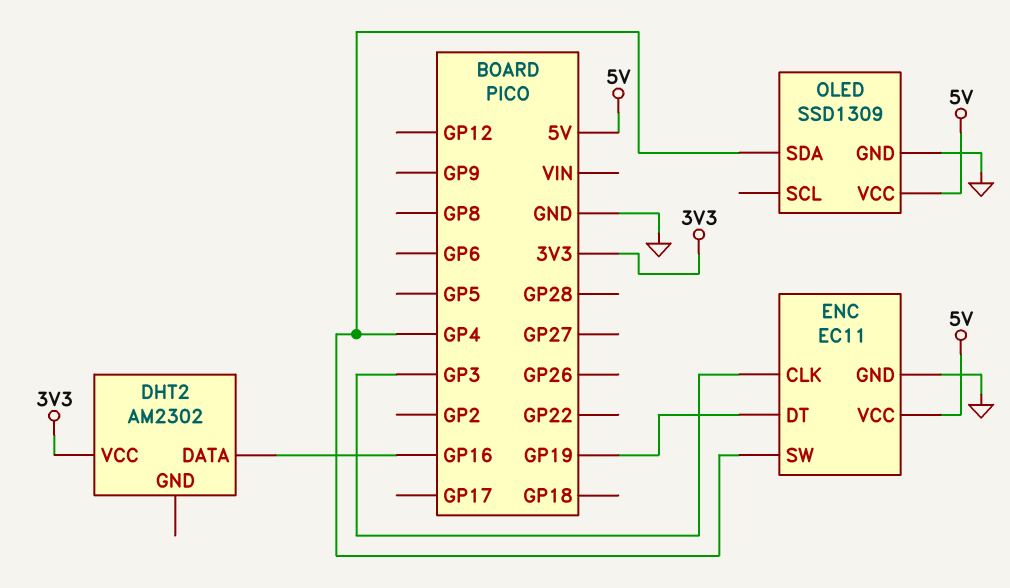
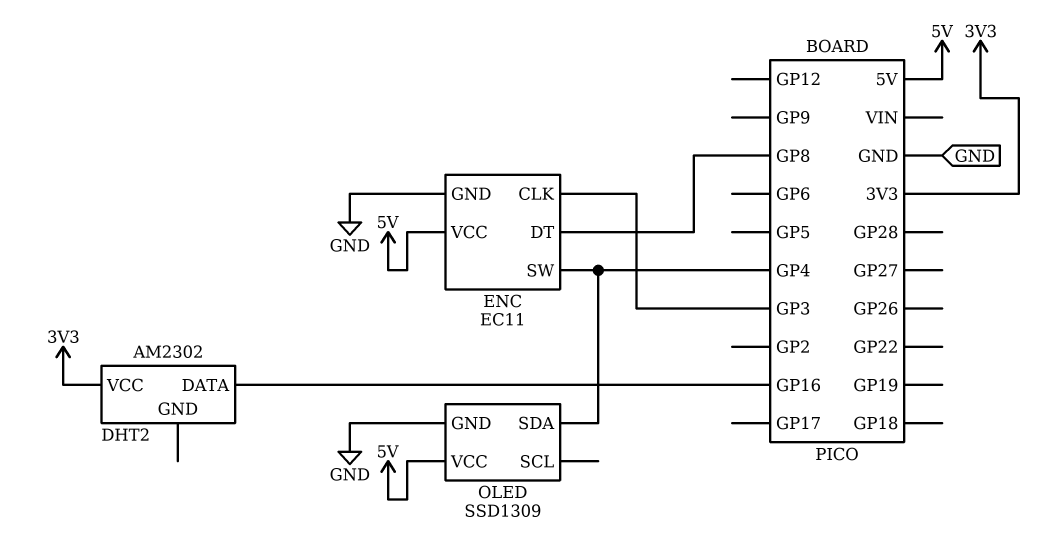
ENC pin DT: GP19 -> GP8

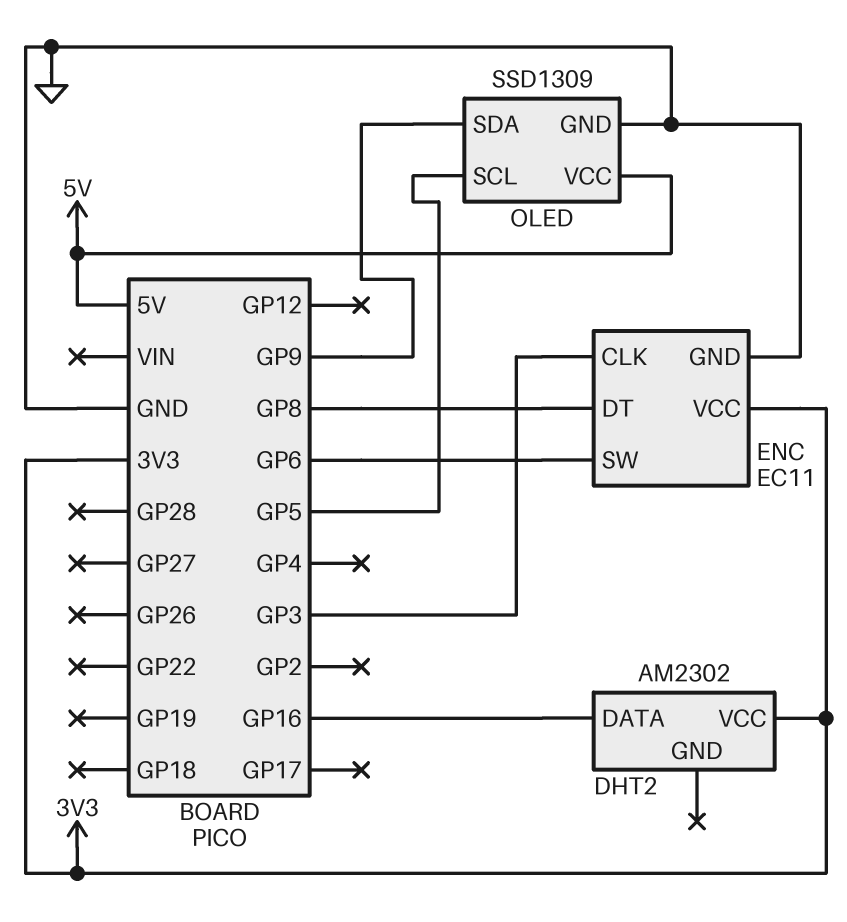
ENC pin SW: GP4 -> GP6
ENC pin VCC: 5V -> 3V3
OLED pin SCL: none -> GP5
OLED pin SDA: GP4 -> GP9

